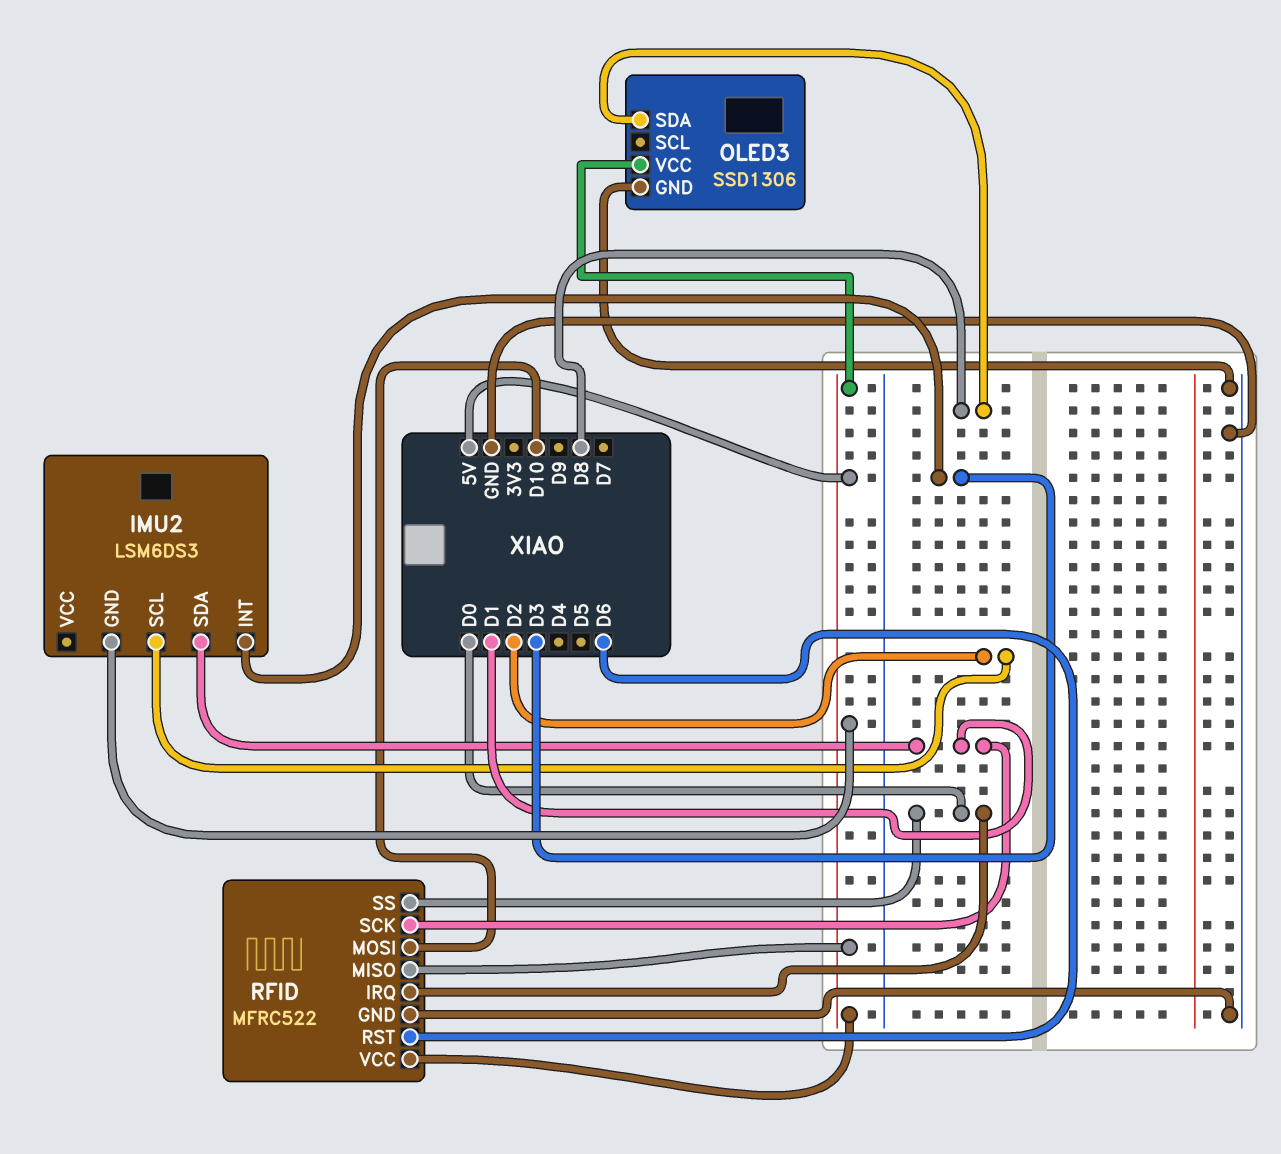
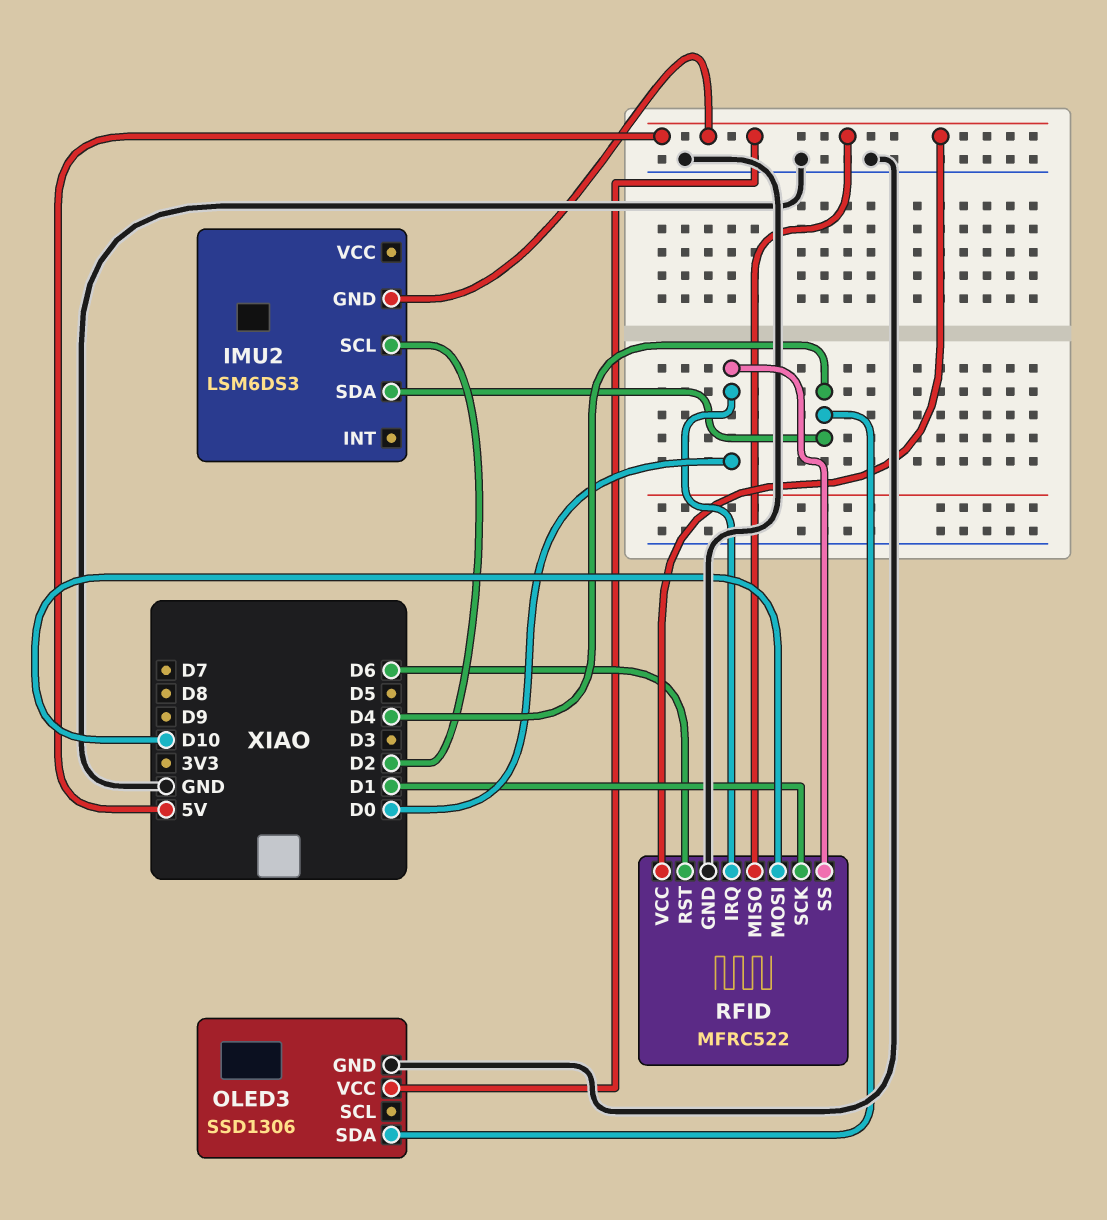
IMU2 pin INT: D3 -> none
IMU2 pin SDA: D1 -> D4
OLED3 pin SDA: D8 -> D4

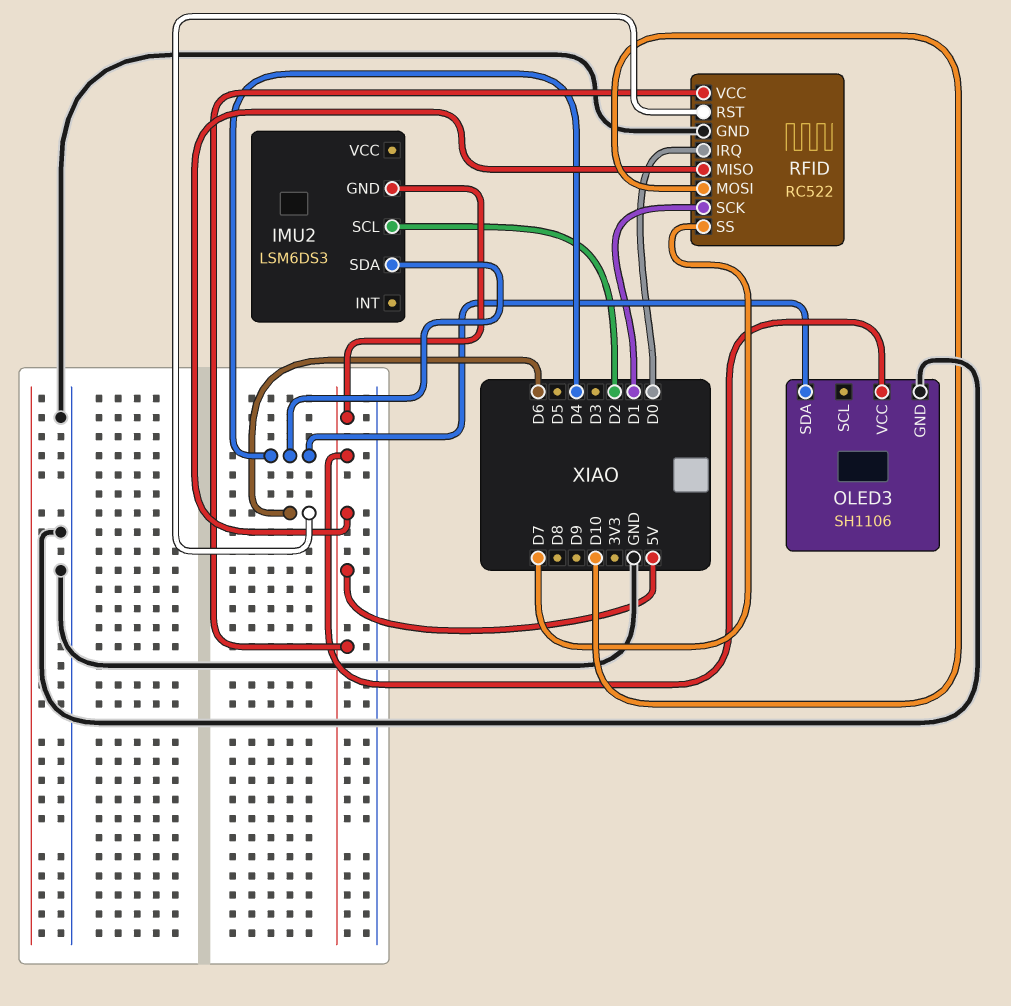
OLED3: SSD1306 -> SH1106
RFID: MFRC522 -> RC522
RFID pin SS: D0 -> D7

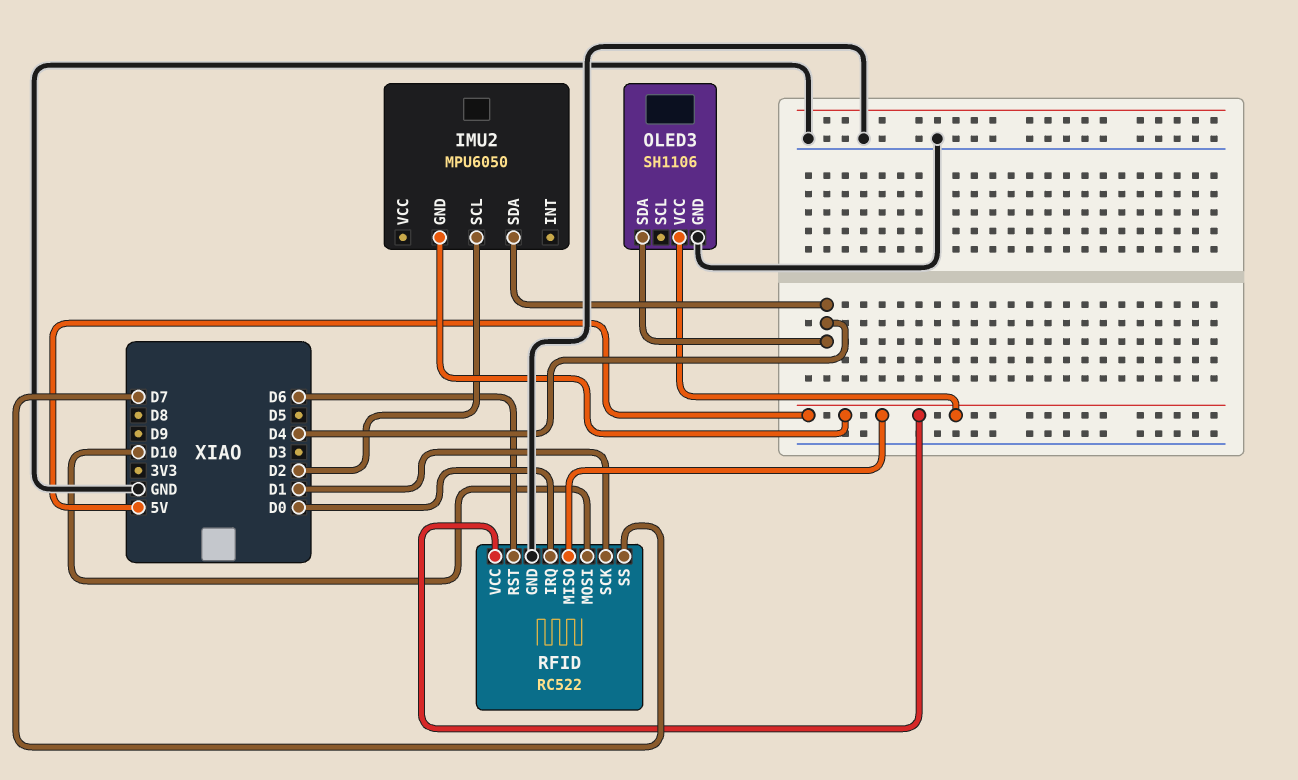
IMU2: LSM6DS3 -> MPU6050

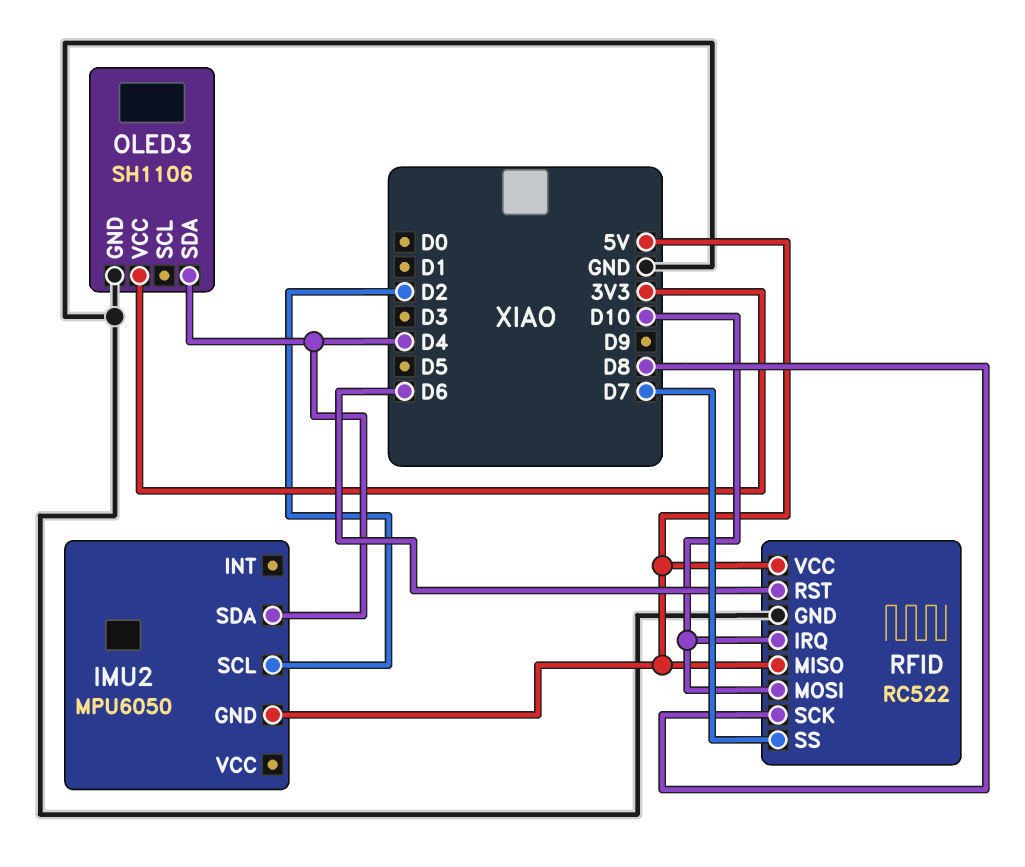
OLED3 pin VCC: 5V -> 3V3
RFID pin IRQ: D0 -> D10
RFID pin SCK: D1 -> D8

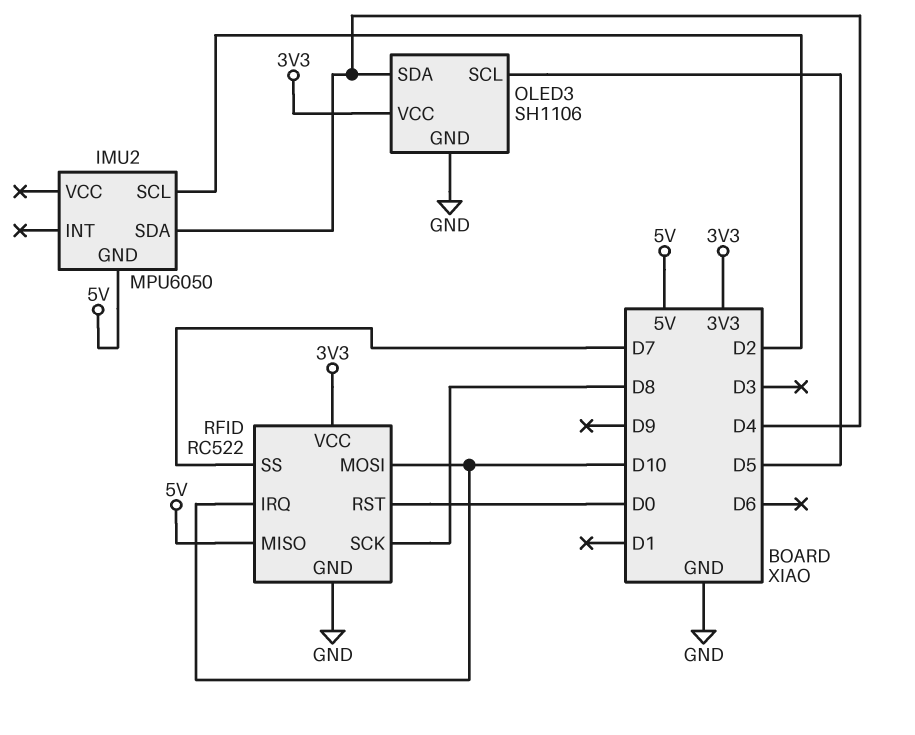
OLED3 pin SCL: none -> D5
RFID pin RST: D6 -> D0
RFID pin VCC: 5V -> 3V3

